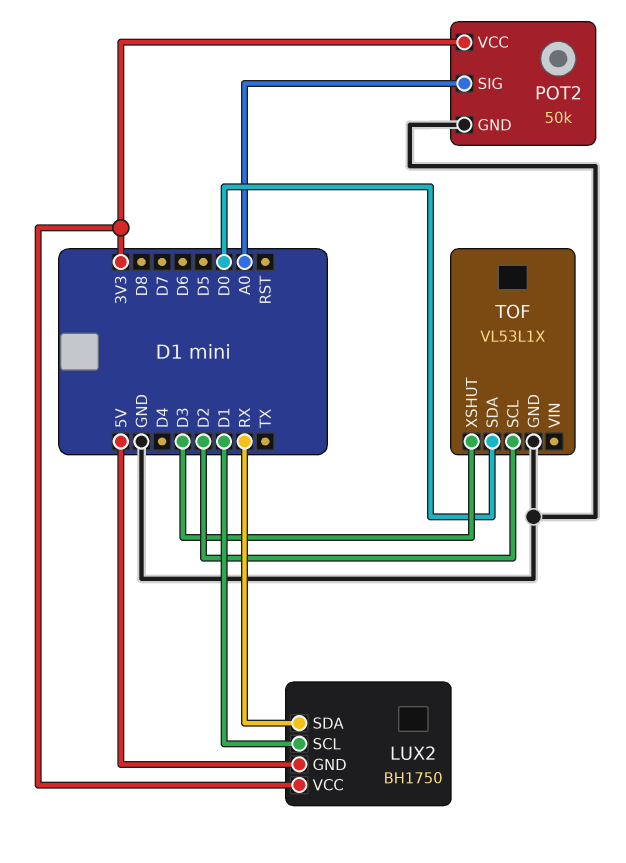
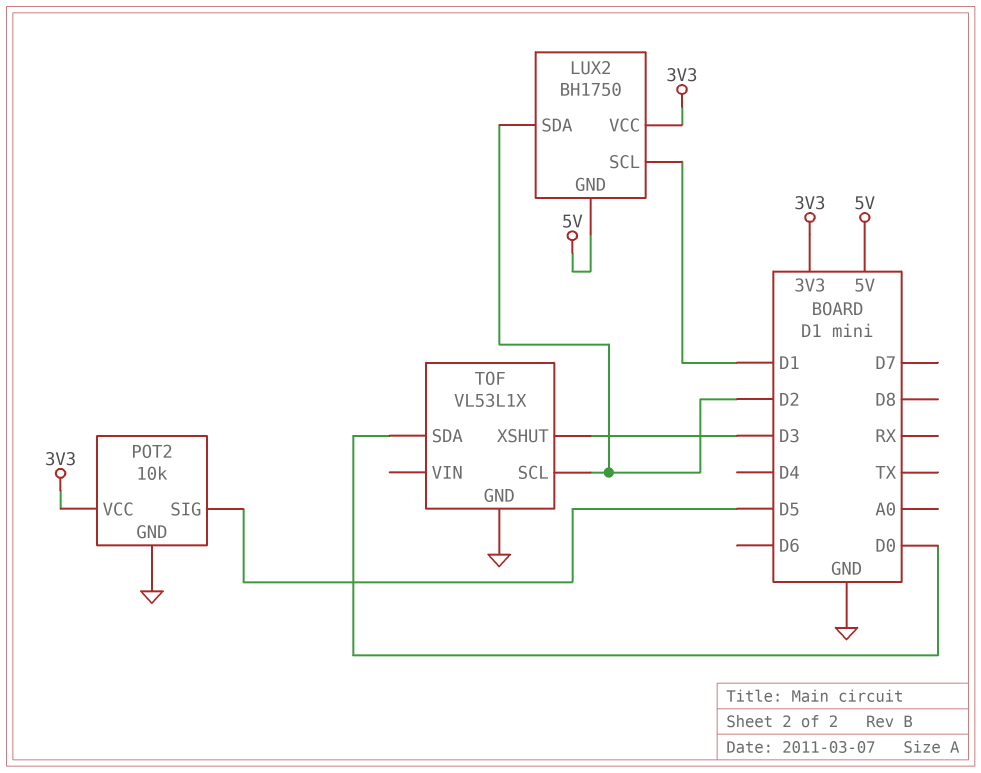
LUX2 pin SDA: RX -> D2
POT2: 50k -> 10k
POT2 pin SIG: A0 -> D5

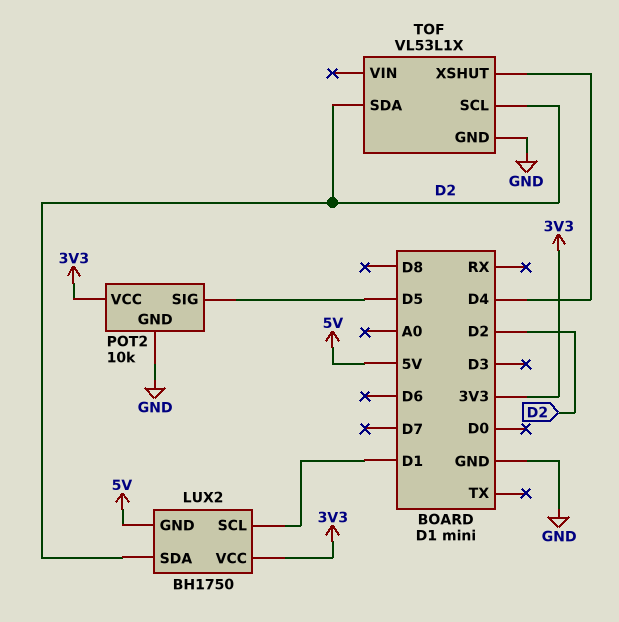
TOF pin SDA: D0 -> D2
TOF pin XSHUT: D3 -> D4

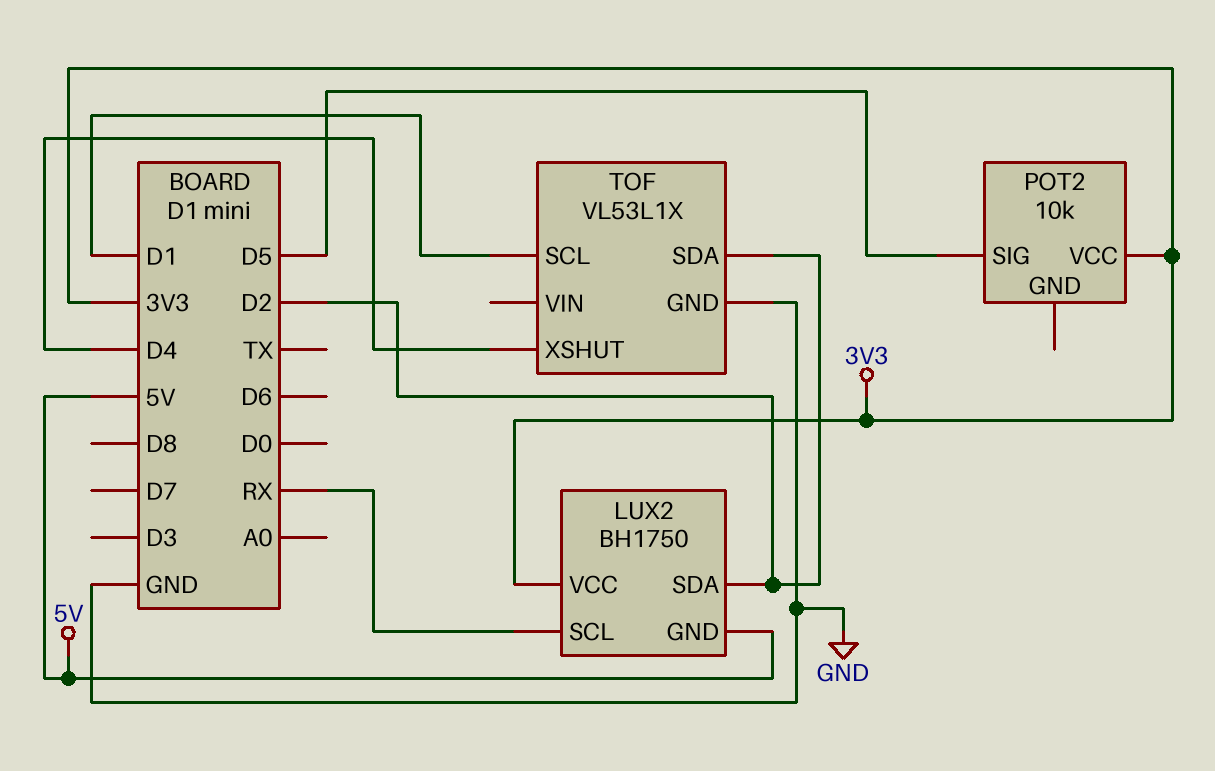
LUX2 pin SCL: D1 -> RX
POT2 pin GND: GND -> none
TOF pin SCL: D2 -> D1

